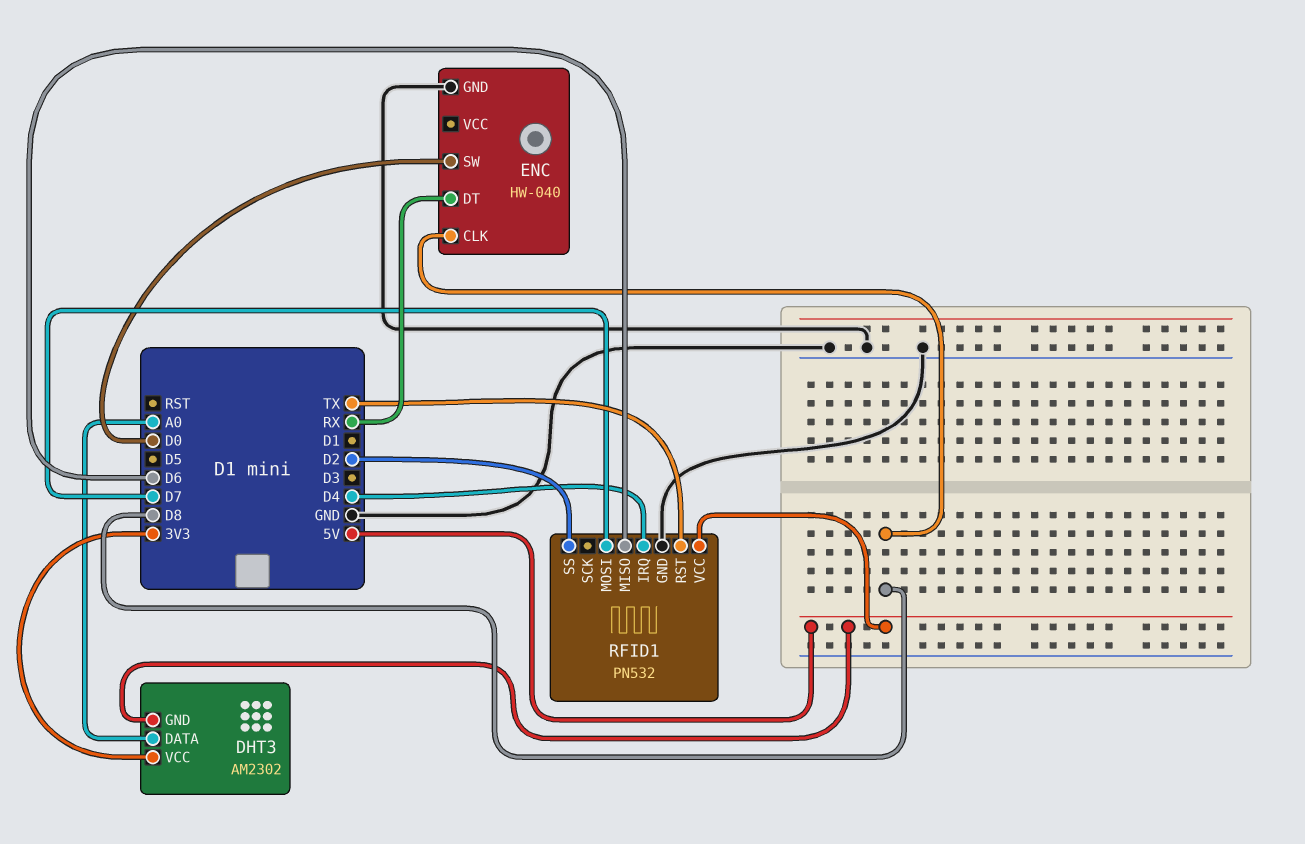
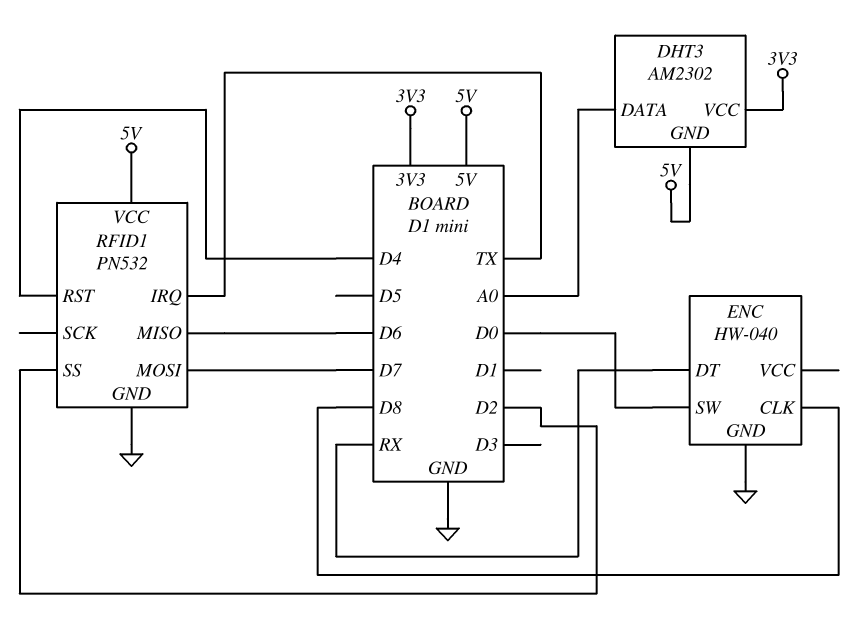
RFID1 pin IRQ: D4 -> TX
RFID1 pin RST: TX -> D4

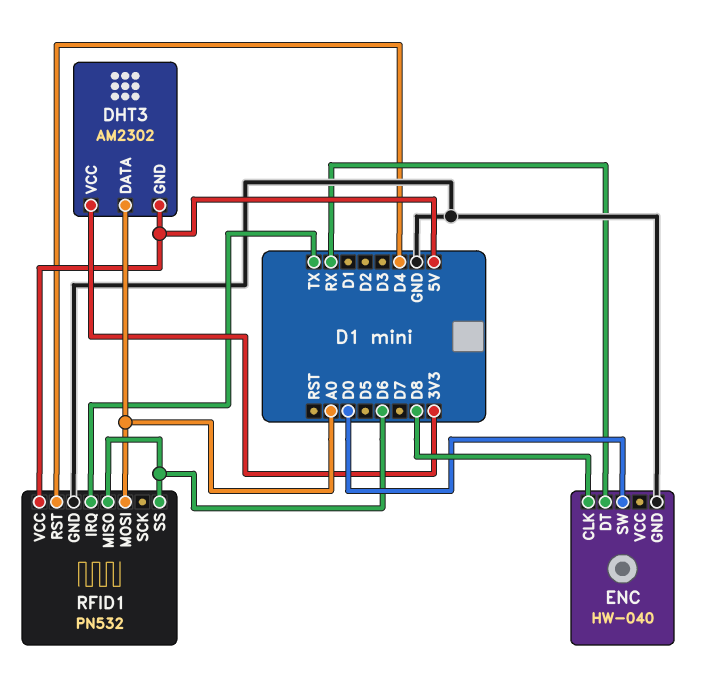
RFID1 pin MOSI: D7 -> A0
RFID1 pin SS: D2 -> D6

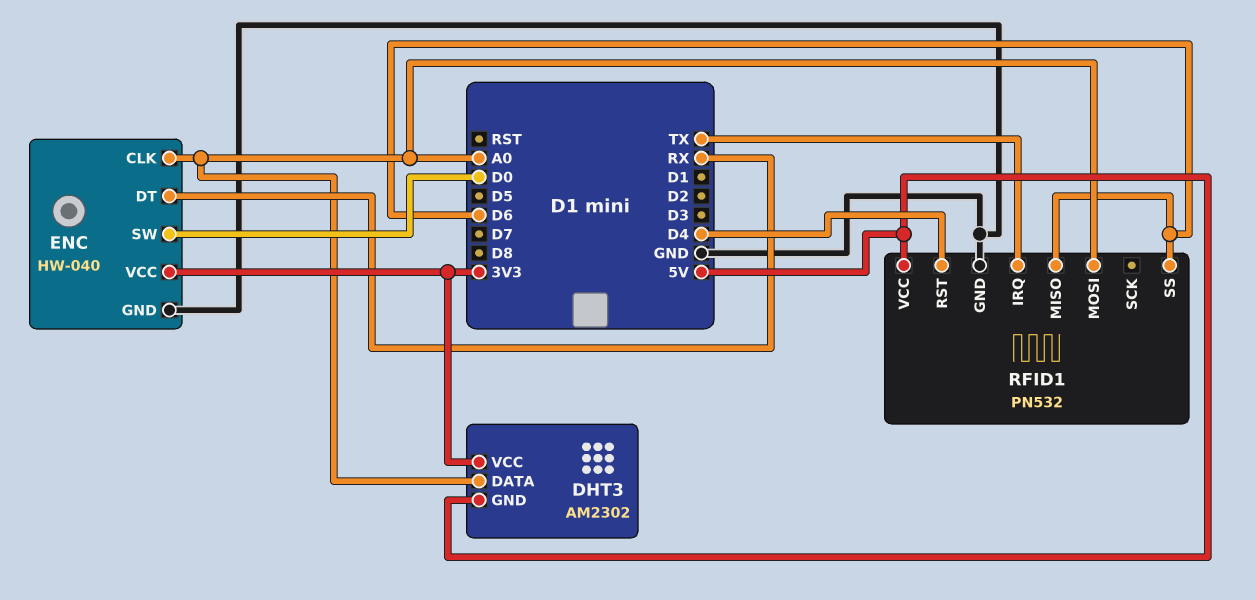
ENC pin CLK: D8 -> A0
ENC pin VCC: none -> 3V3

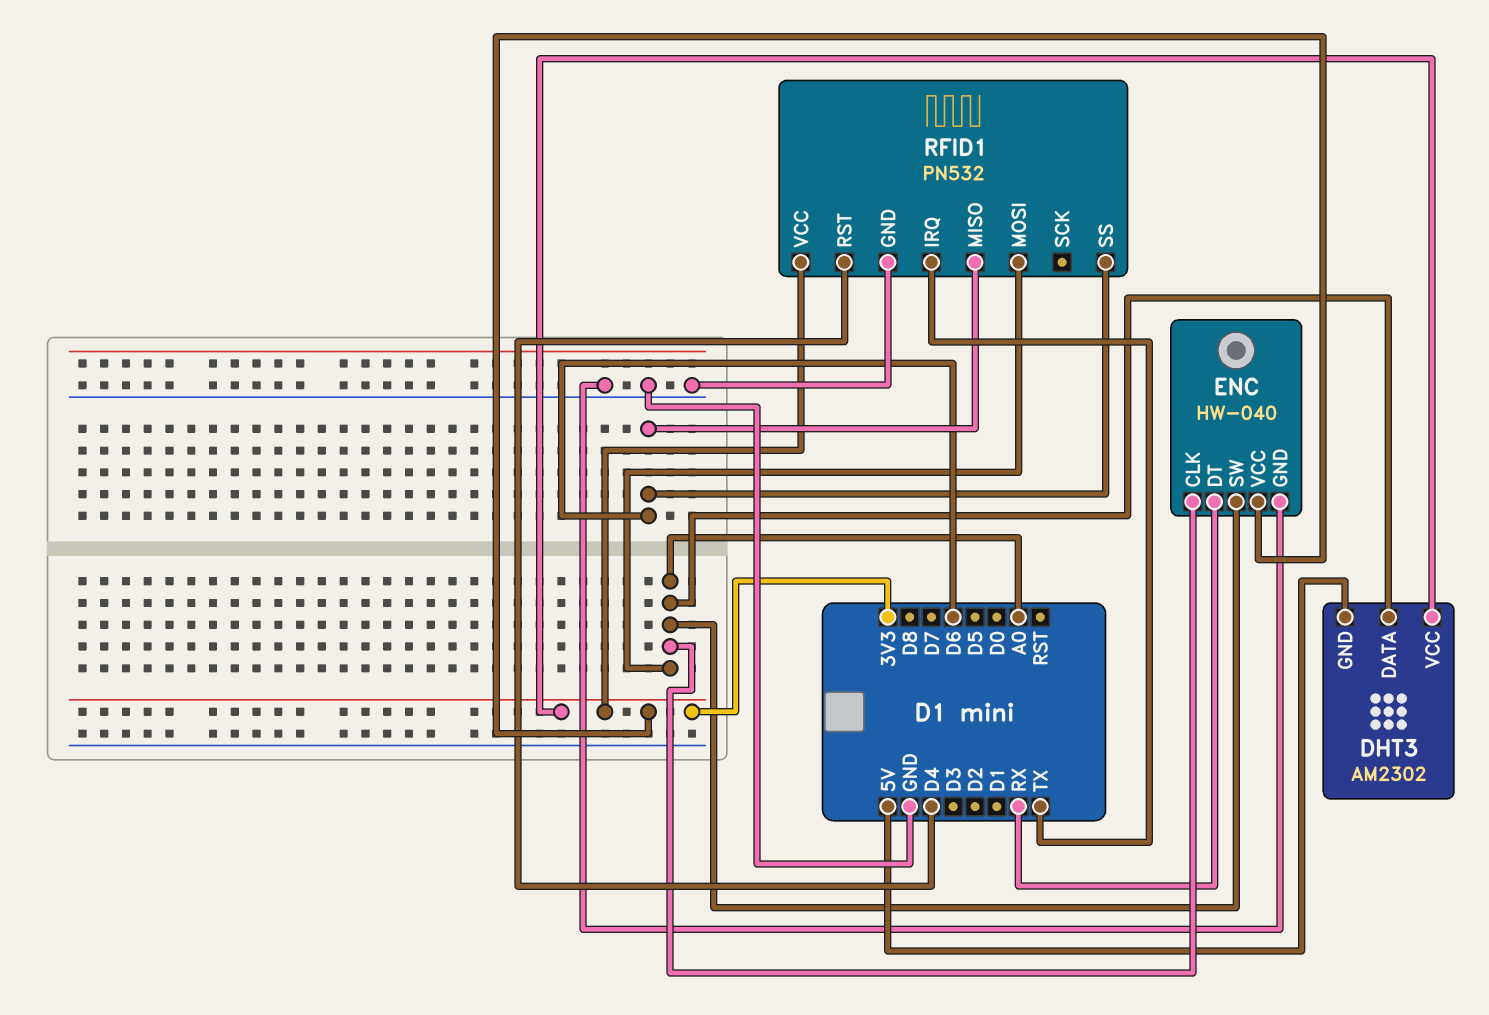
ENC pin SW: D0 -> A0
RFID1 pin VCC: 5V -> 3V3

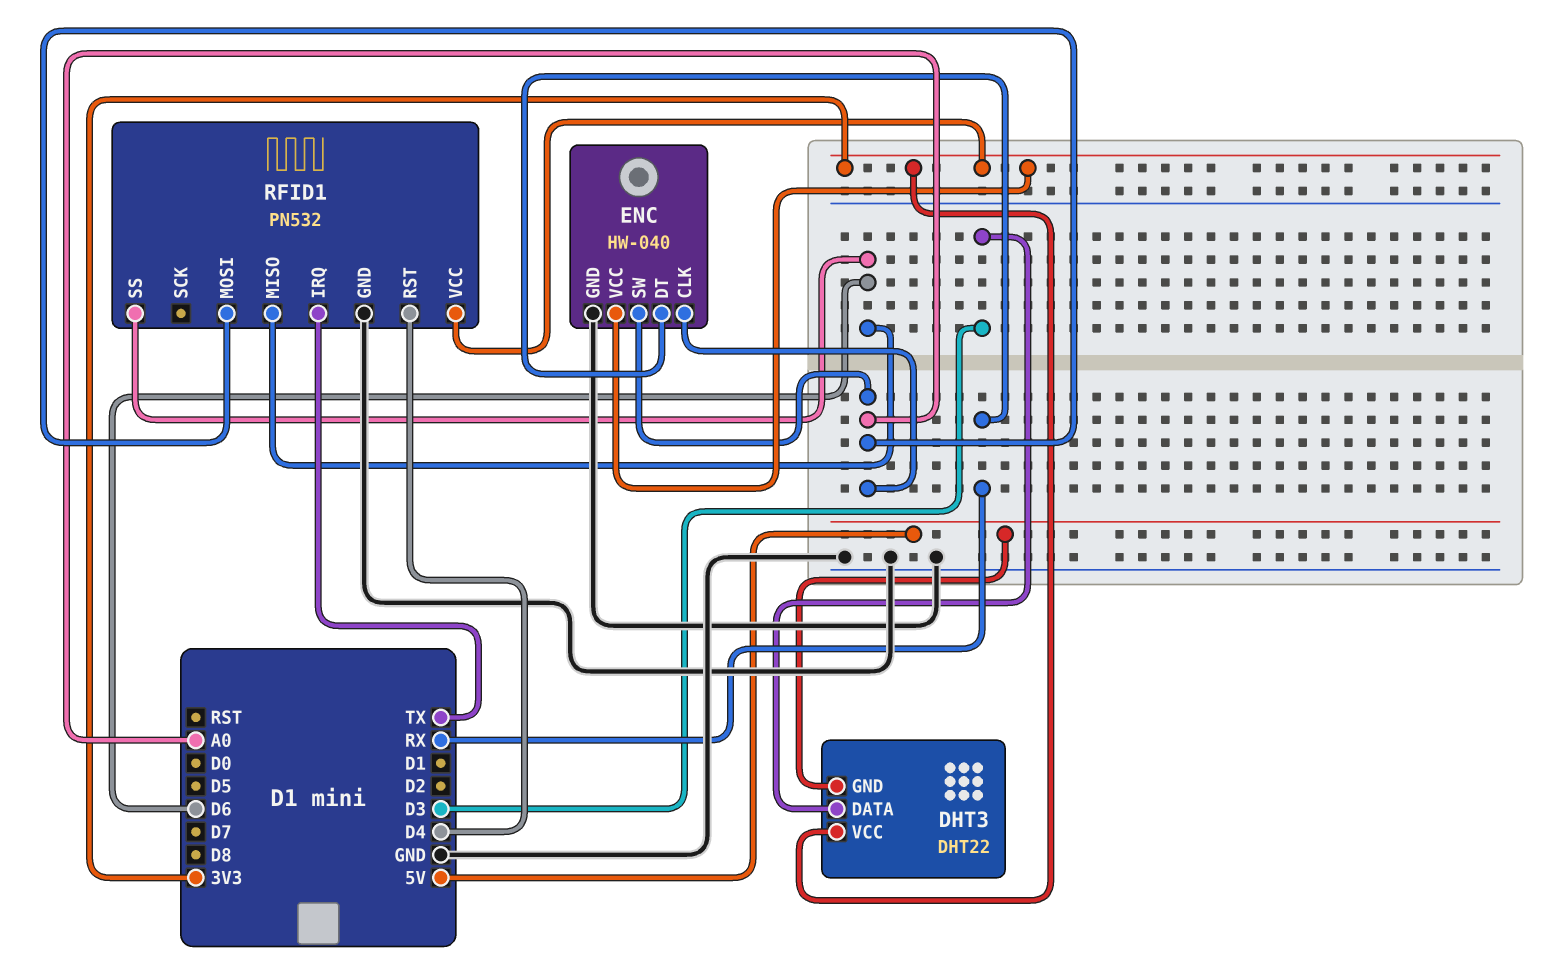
DHT3: AM2302 -> DHT22
DHT3 pin DATA: A0 -> D3

